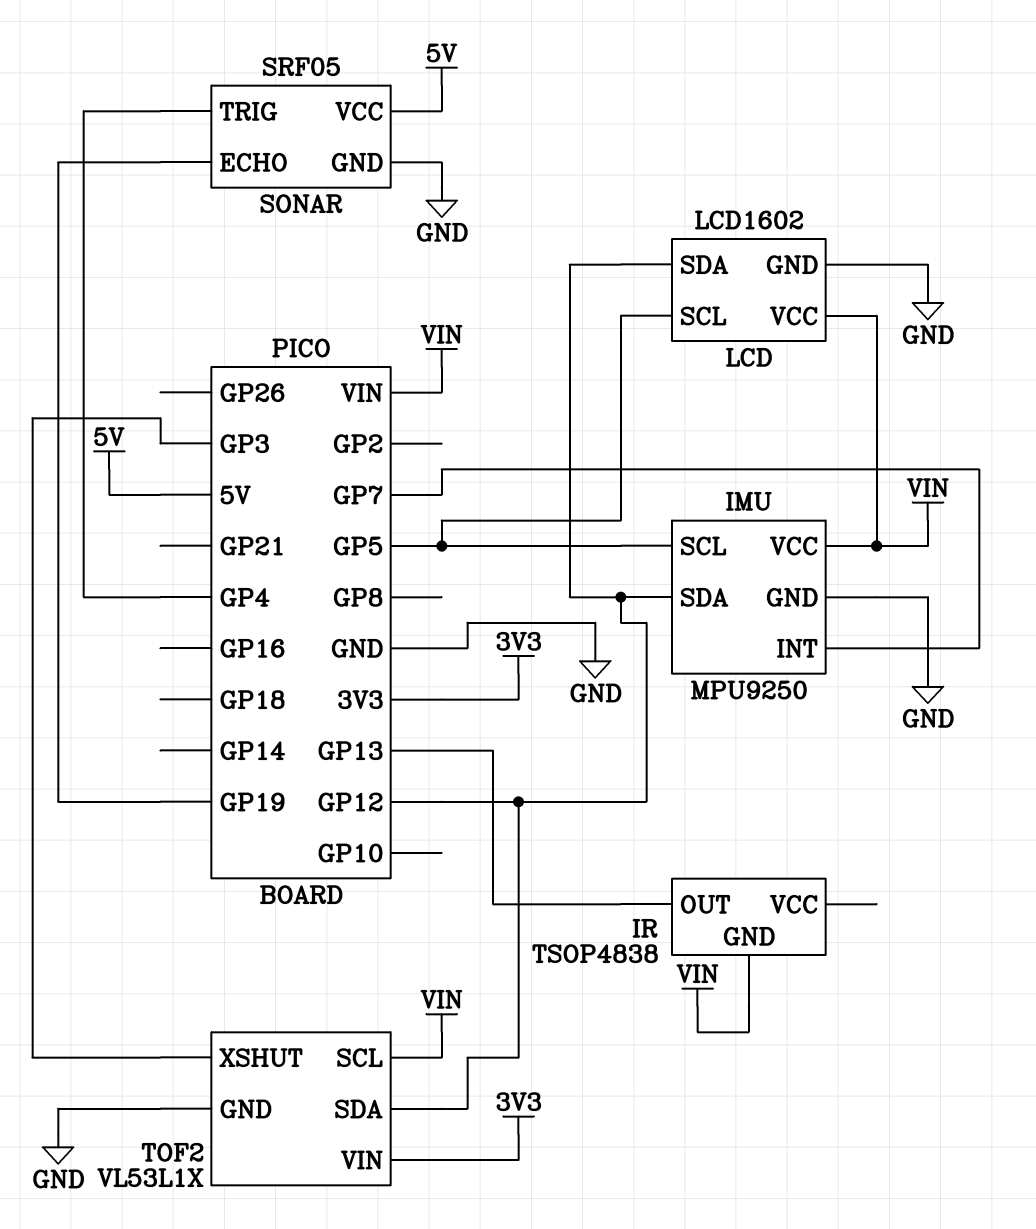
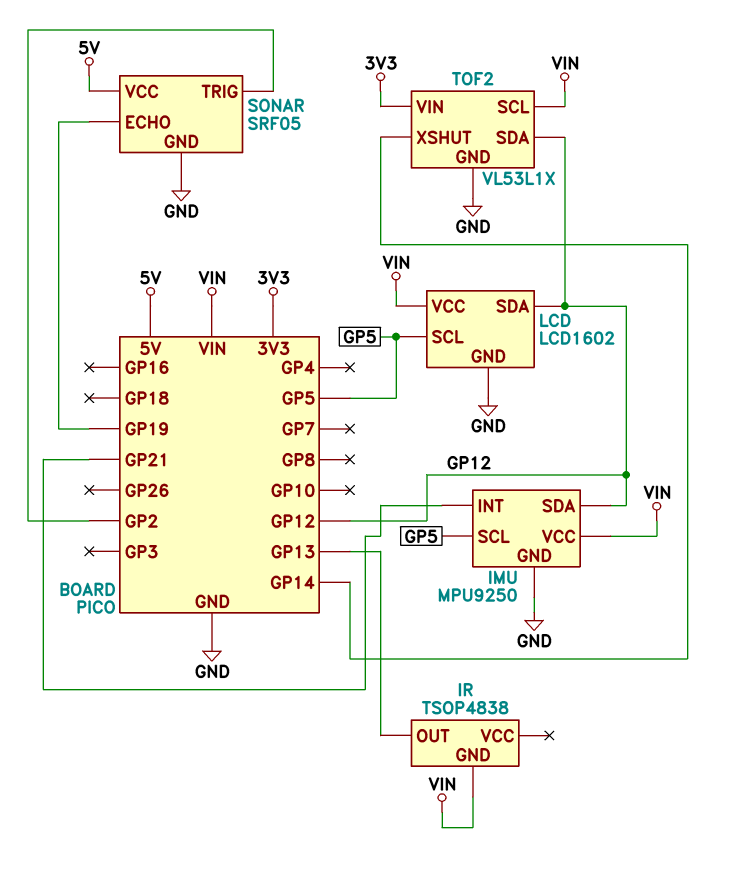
IMU pin INT: GP7 -> GP21
SONAR pin TRIG: GP4 -> GP2
TOF2 pin XSHUT: GP3 -> GP14

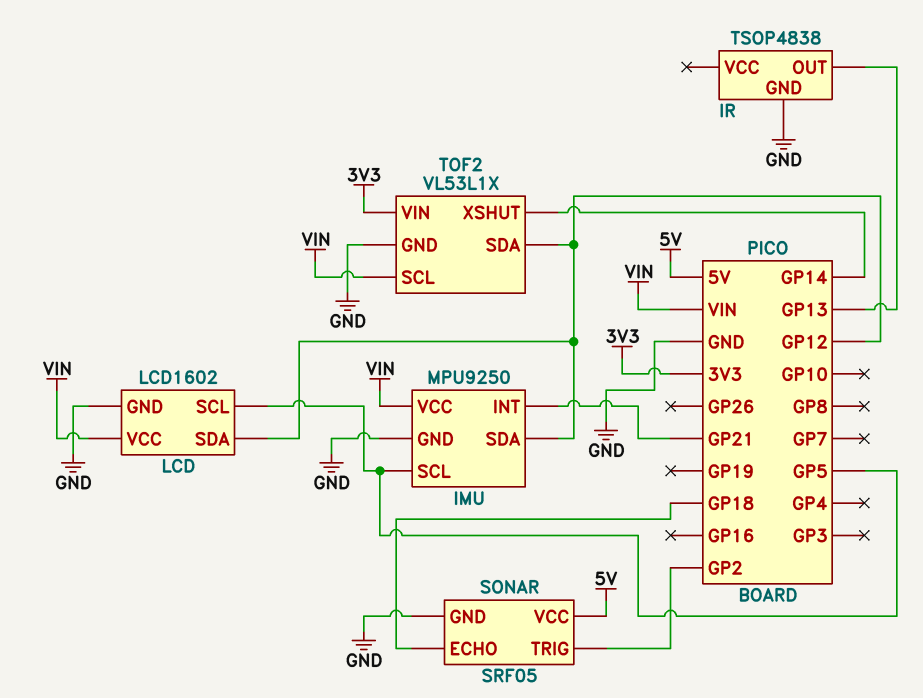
IR pin GND: VIN -> GND
SONAR pin ECHO: GP19 -> GP18

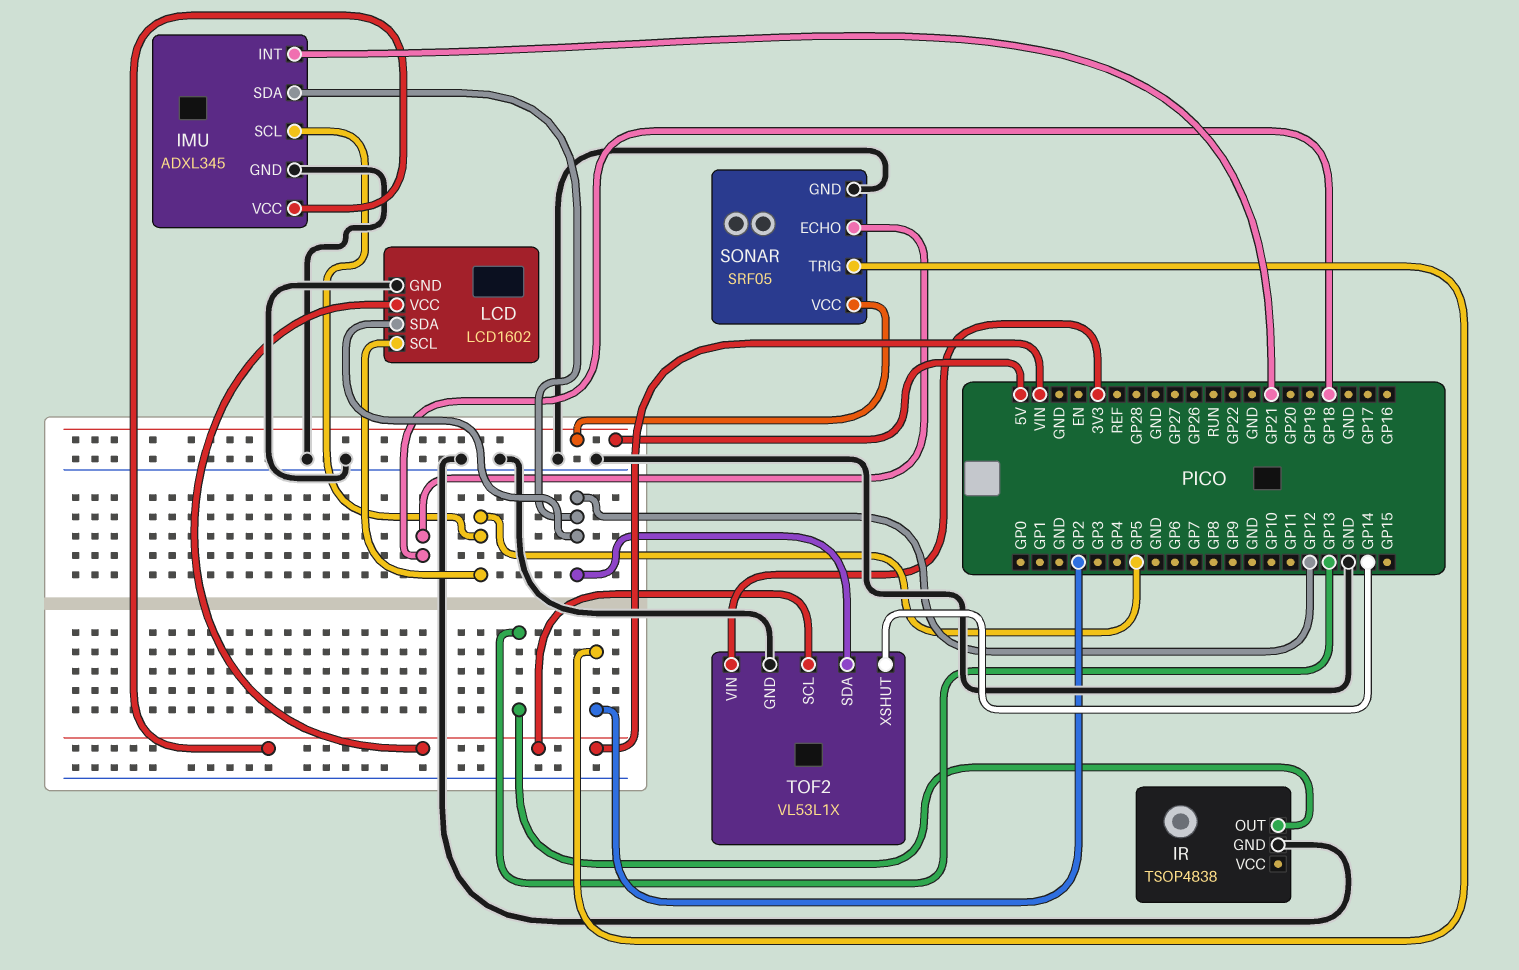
IMU: MPU9250 -> ADXL345

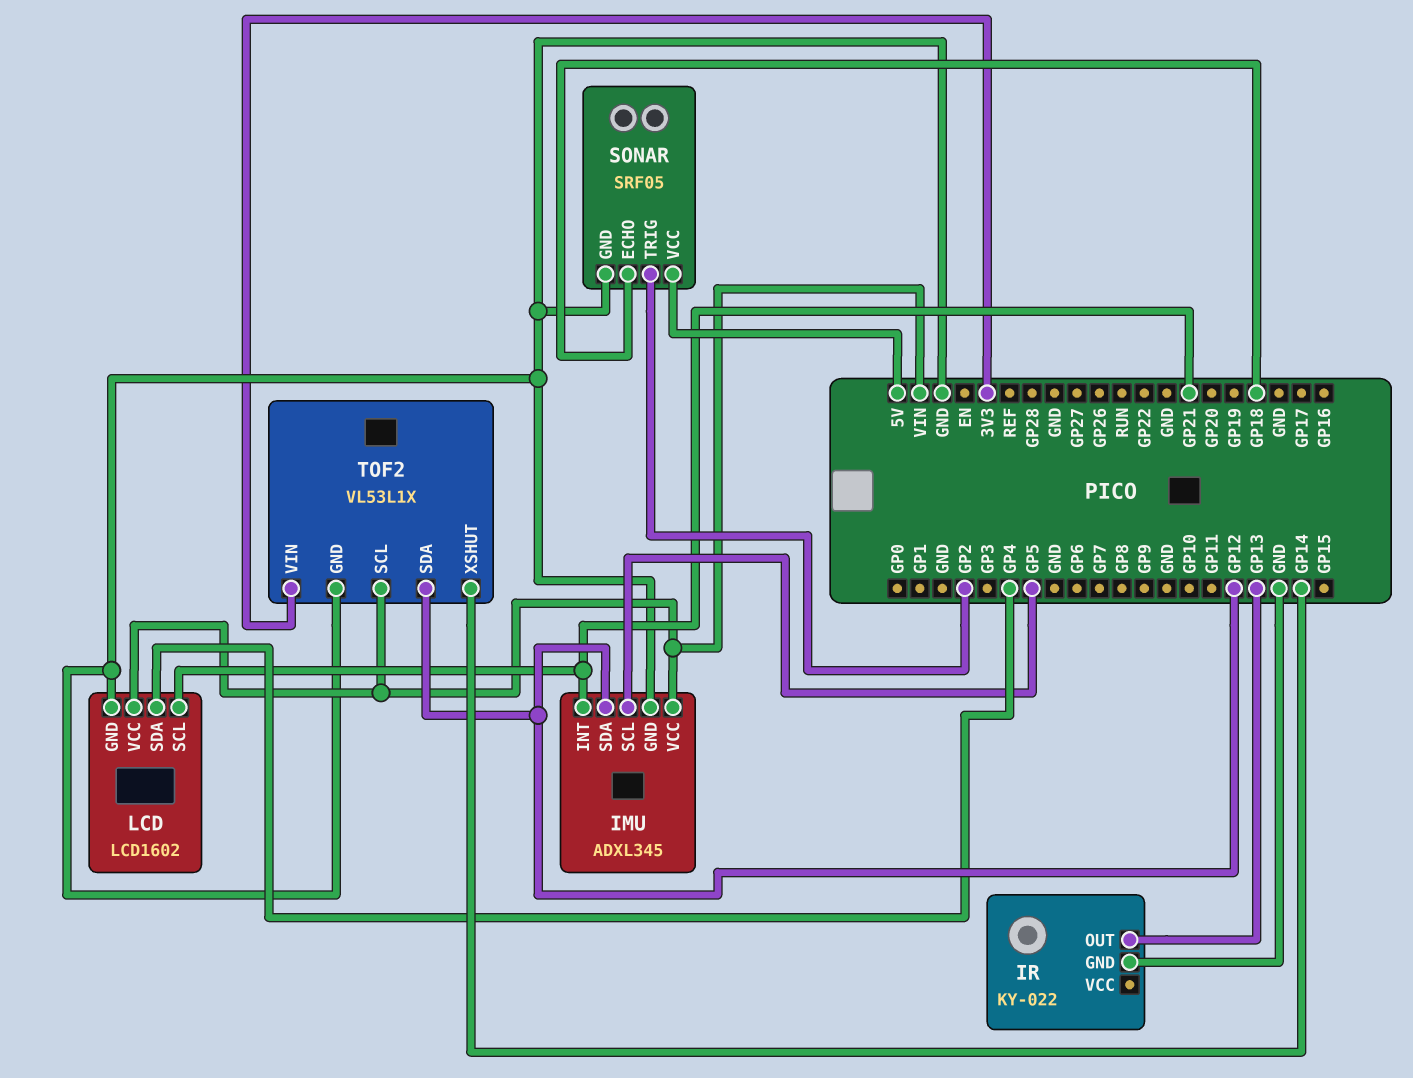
IR: TSOP4838 -> KY-022
LCD pin SCL: GP5 -> GP21
LCD pin SDA: GP12 -> GP4

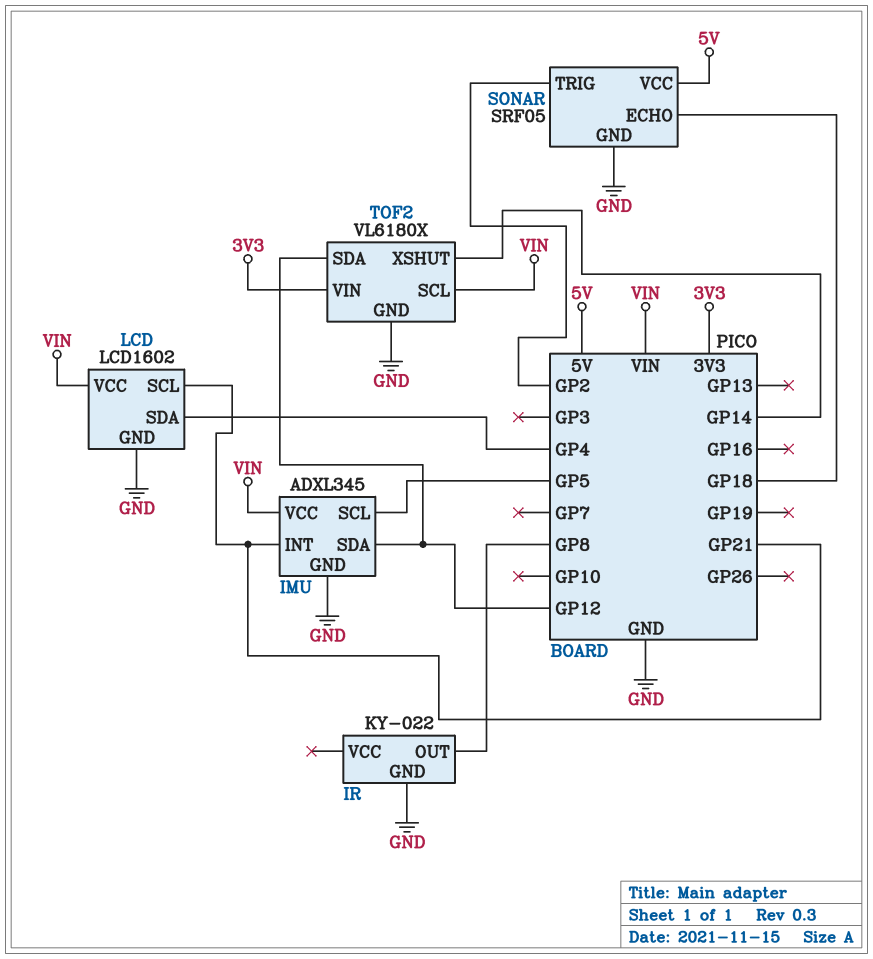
IR pin OUT: GP13 -> GP8
TOF2: VL53L1X -> VL6180X

